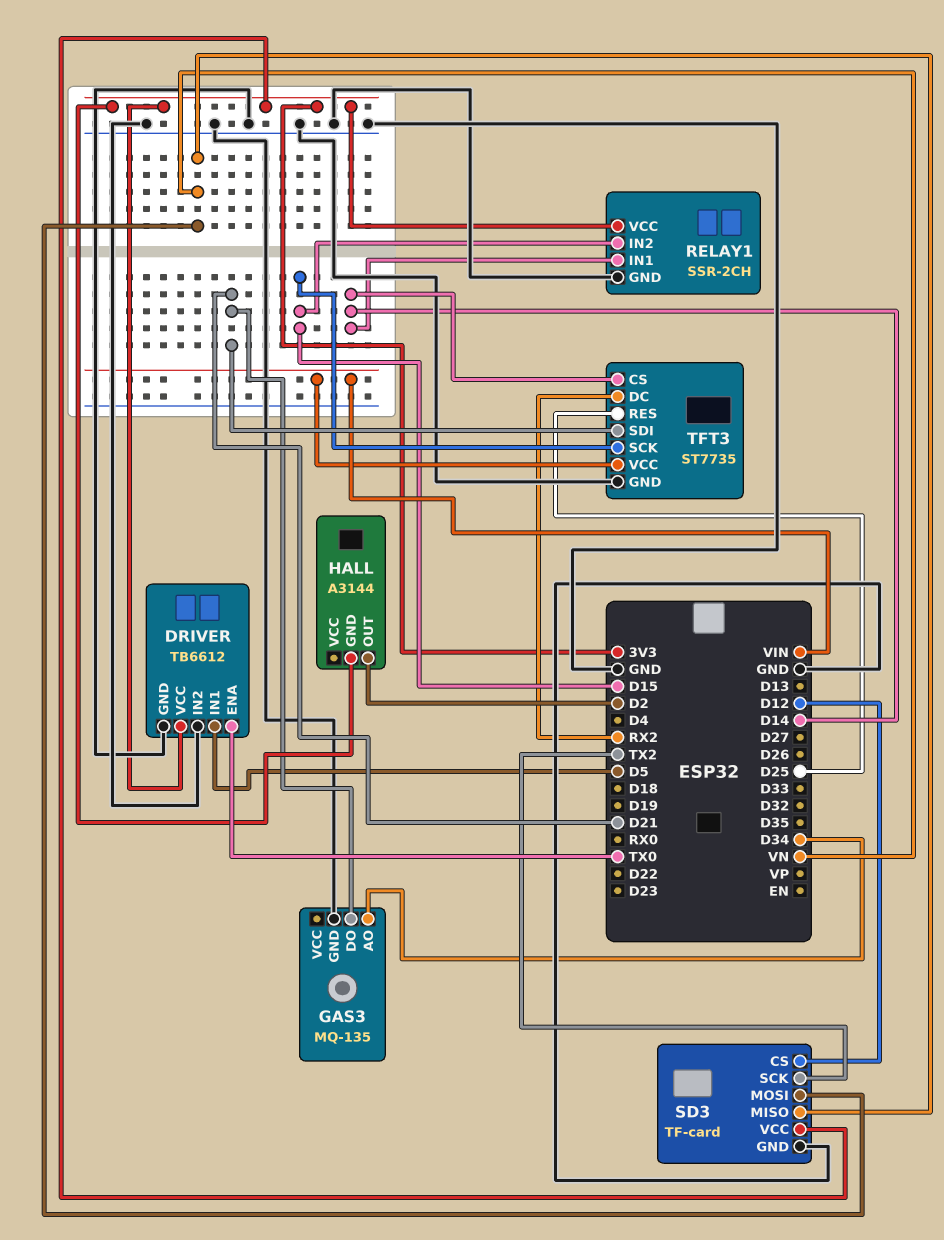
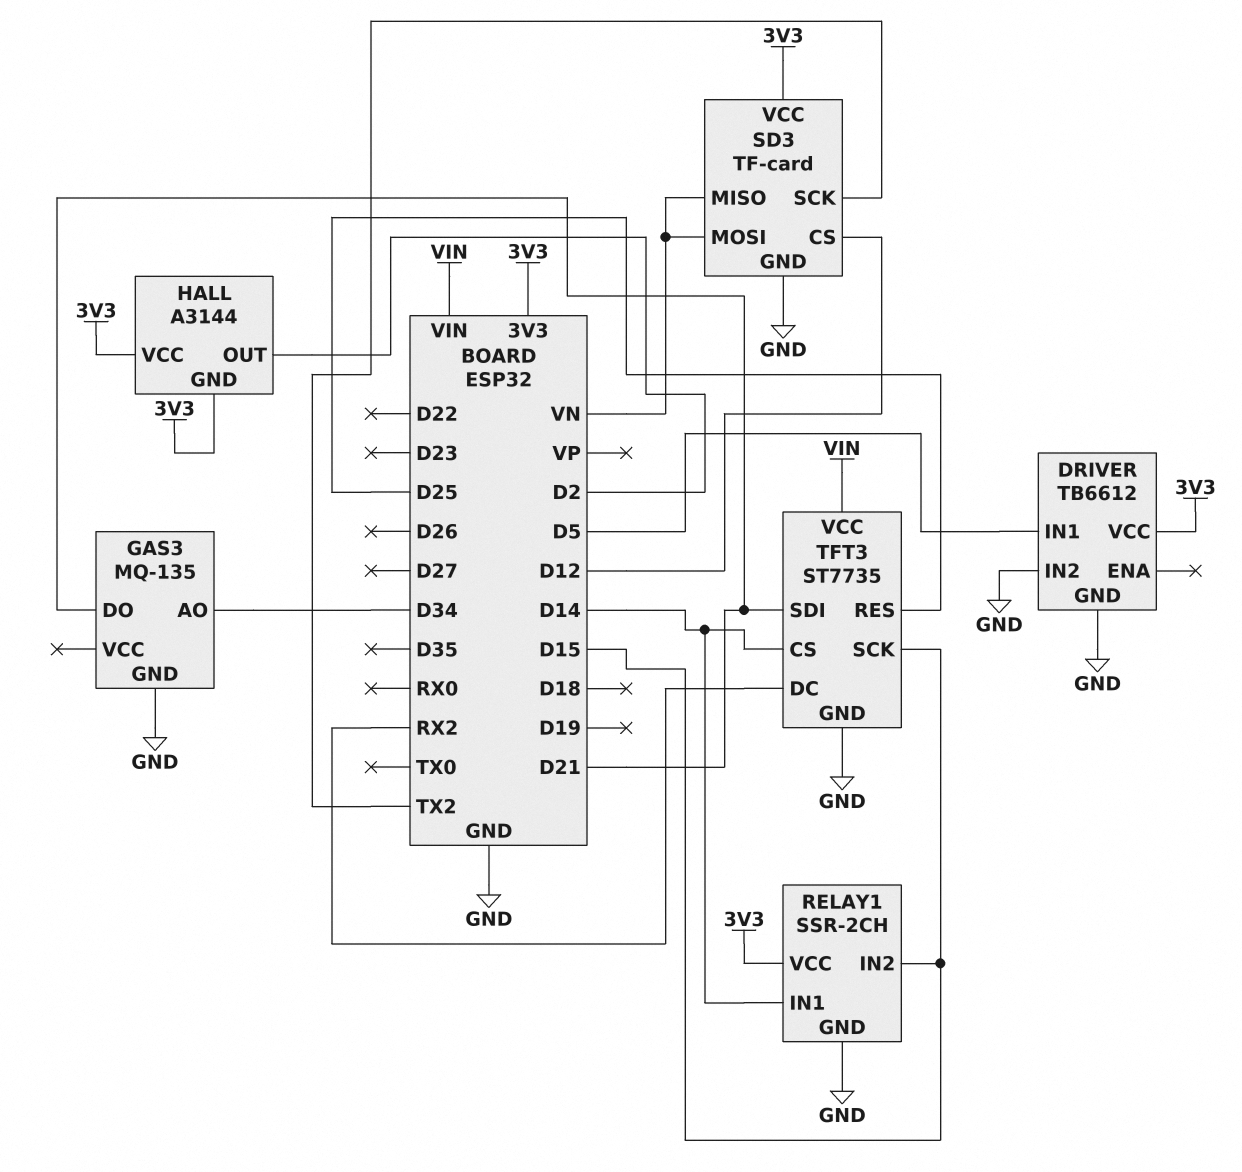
DRIVER pin ENA: TX0 -> none
HALL pin VCC: none -> 3V3

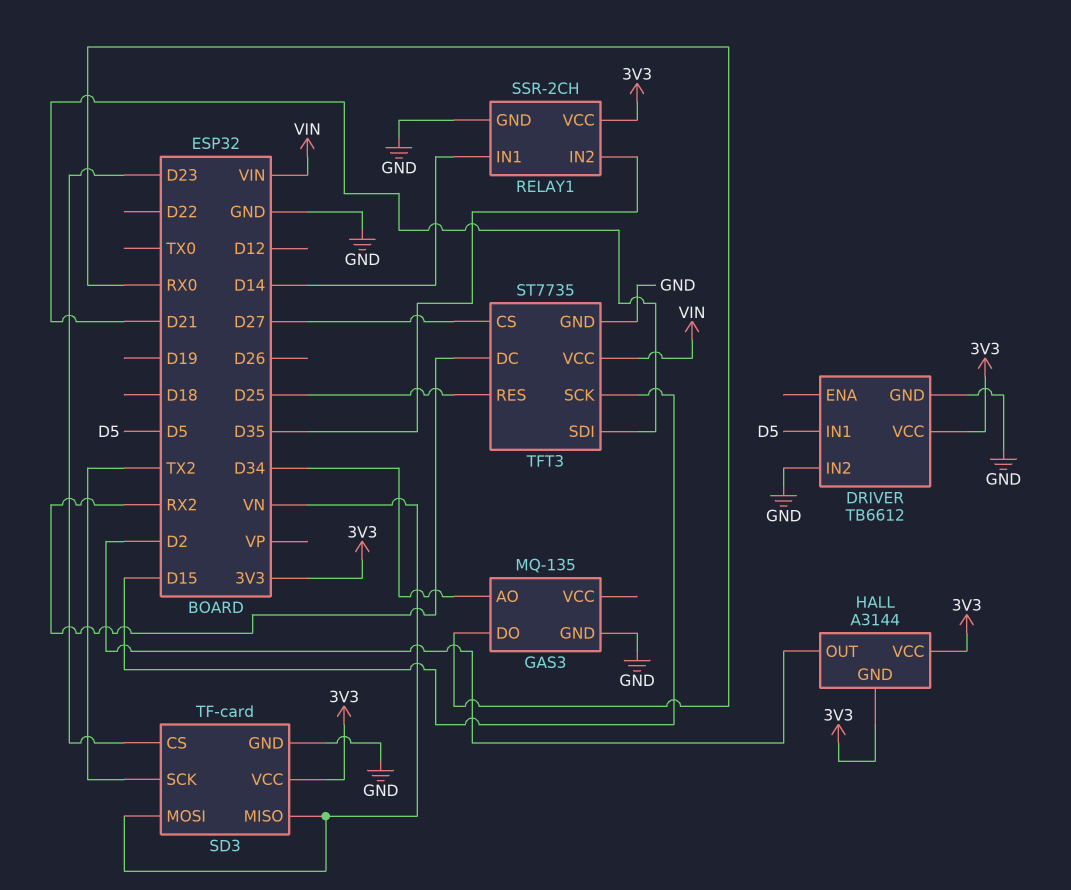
GAS3 pin DO: D21 -> RX0
RELAY1 pin IN2: D15 -> D35
SD3 pin CS: D12 -> D23
TFT3 pin CS: D14 -> D27

